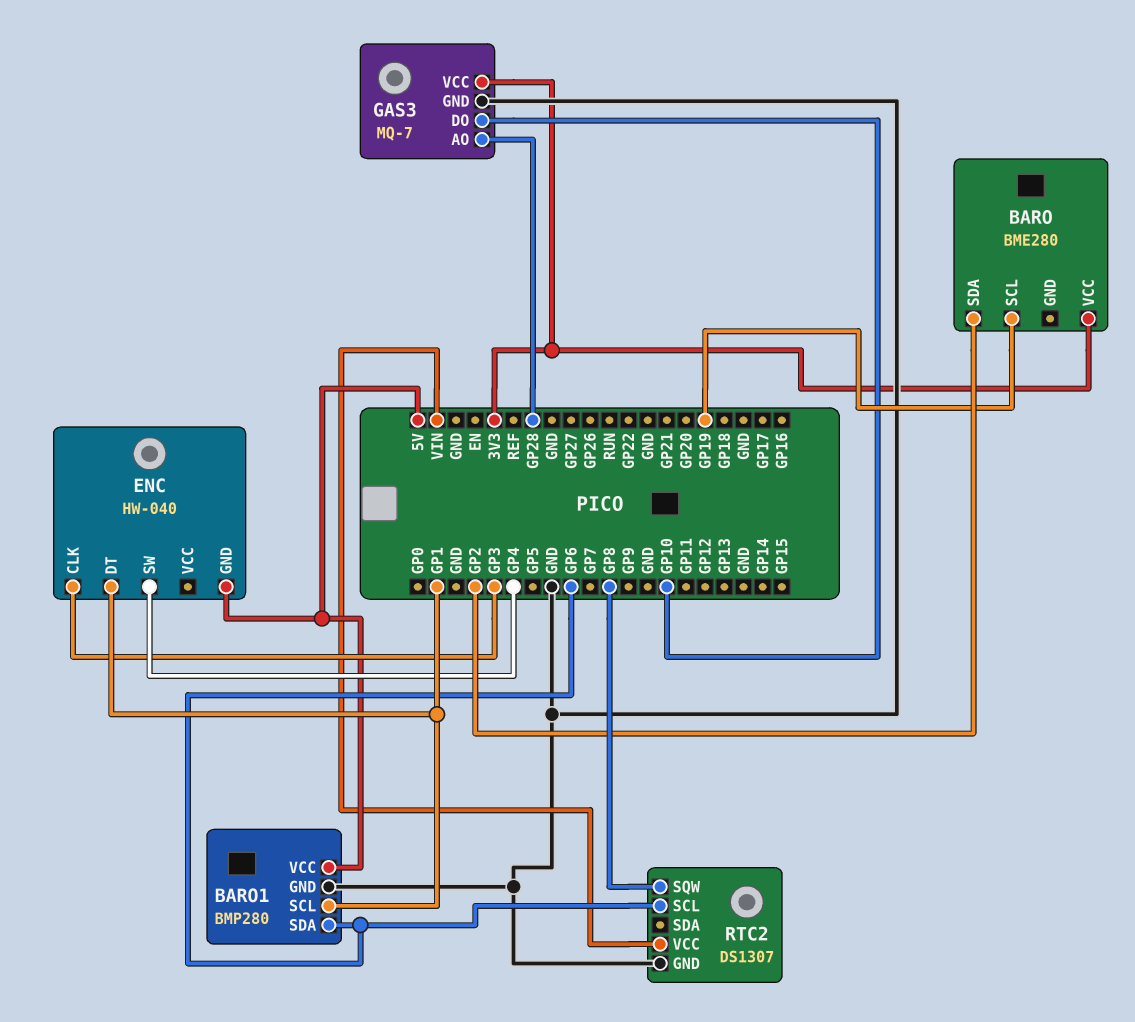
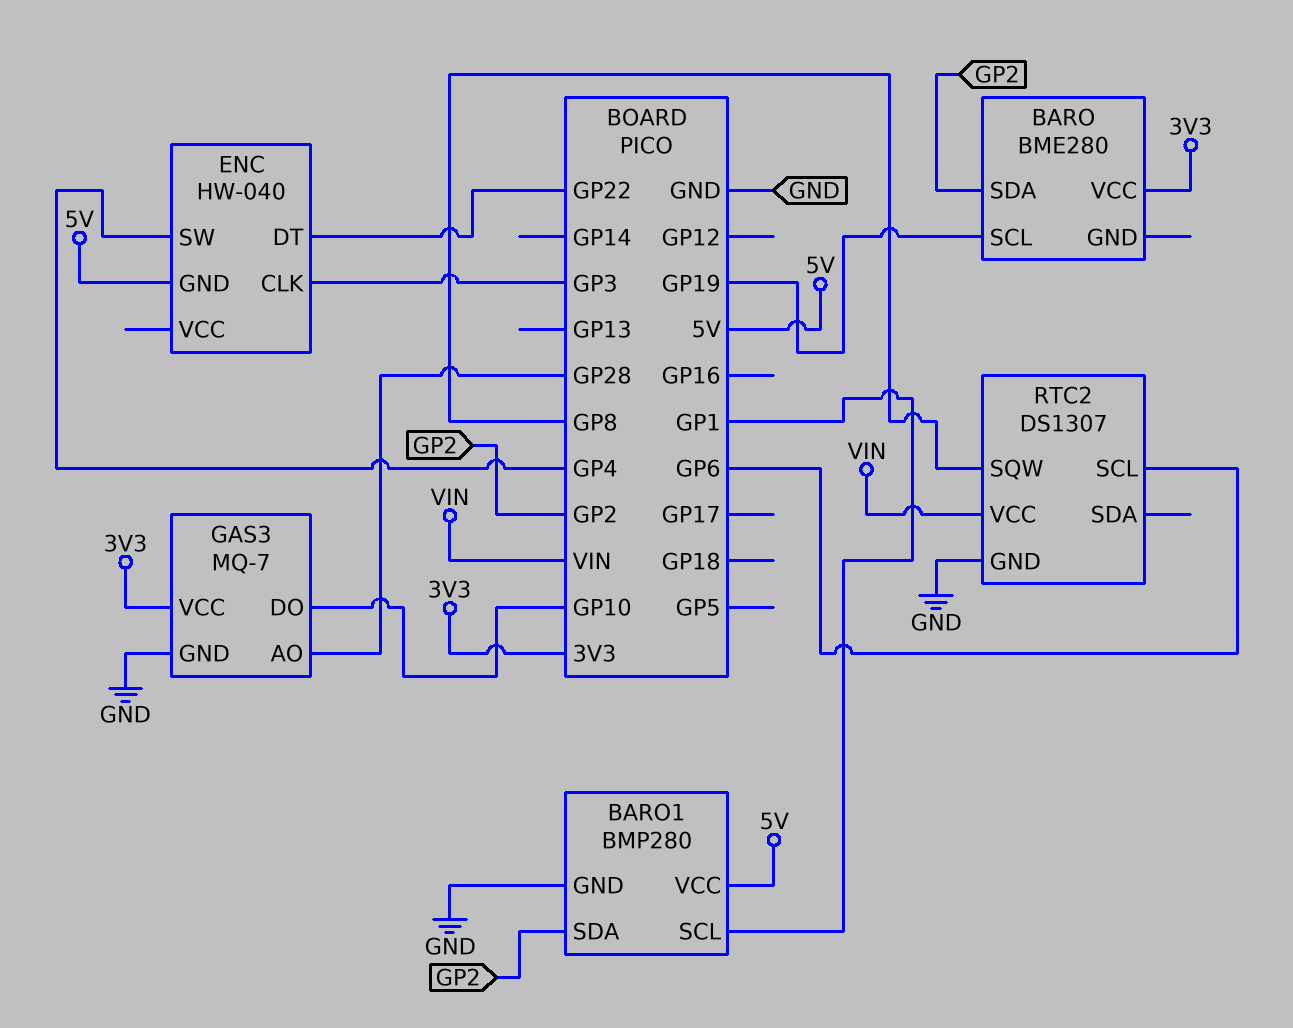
BARO1 pin SDA: GP6 -> GP2
ENC pin DT: GP1 -> GP22

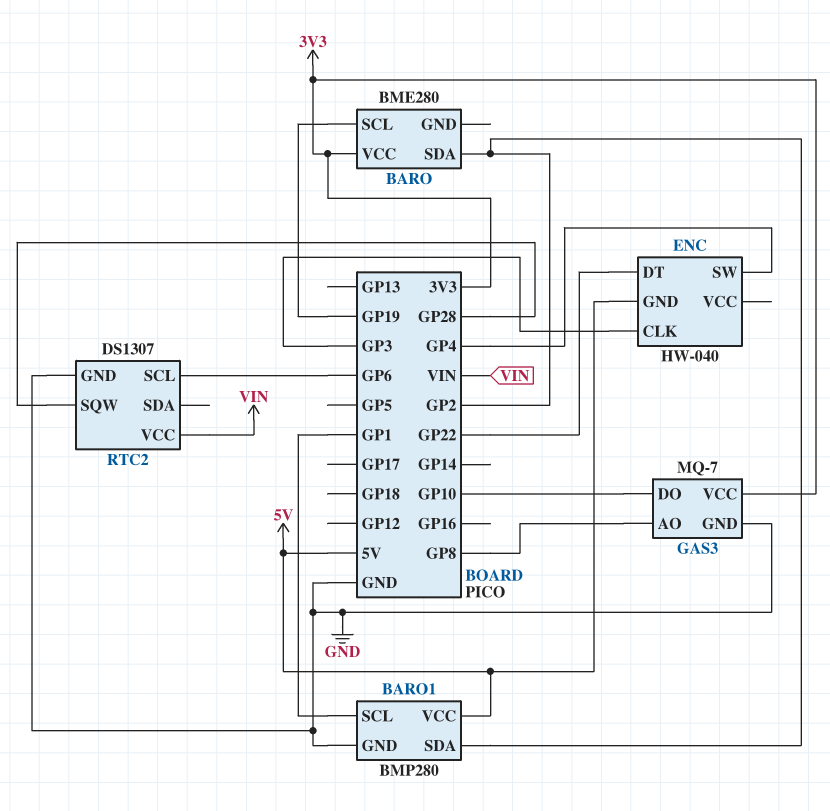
GAS3 pin AO: GP28 -> GP8
RTC2 pin SQW: GP8 -> GP28

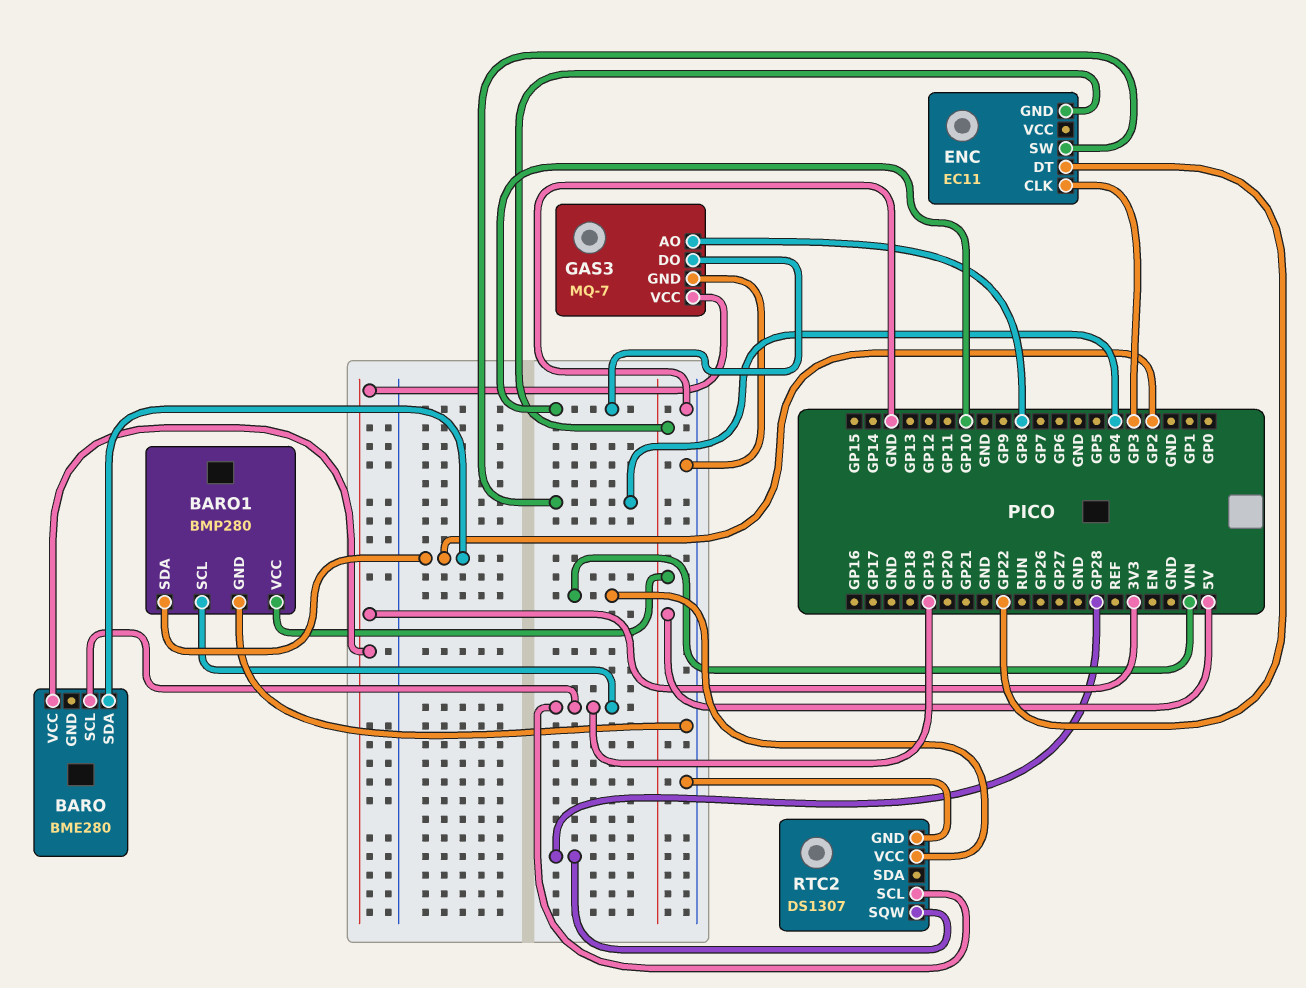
BARO1 pin SCL: GP1 -> GP19
ENC: HW-040 -> EC11
RTC2 pin SCL: GP6 -> GP19

